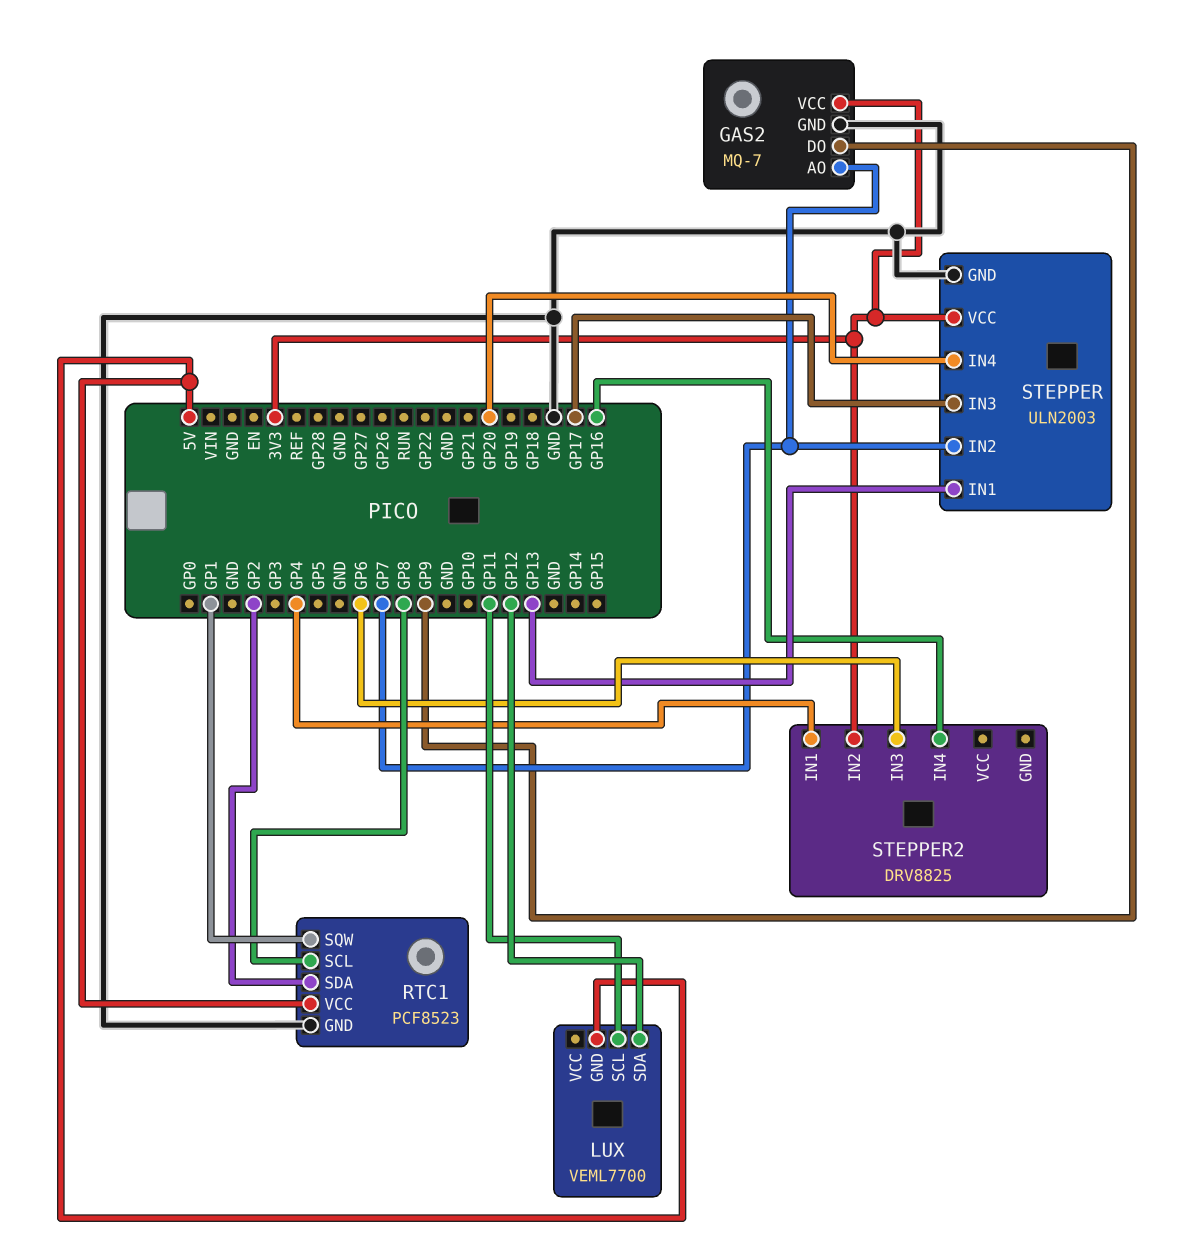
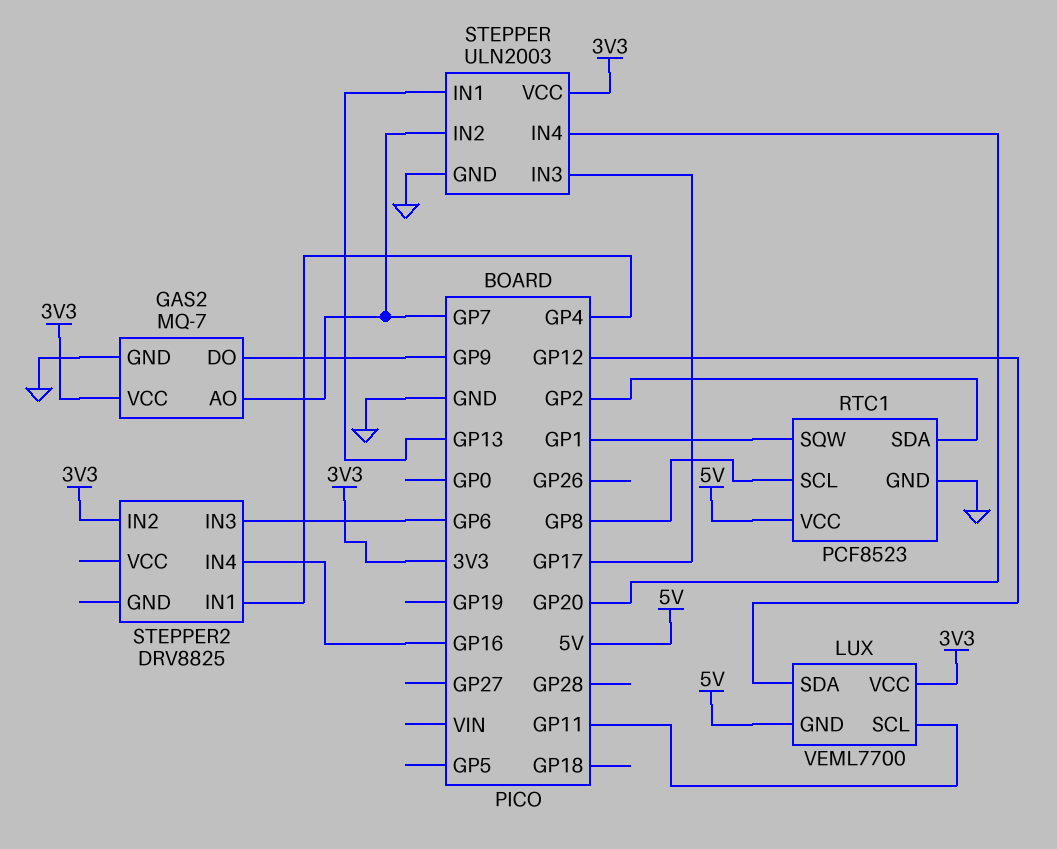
LUX pin VCC: none -> 3V3

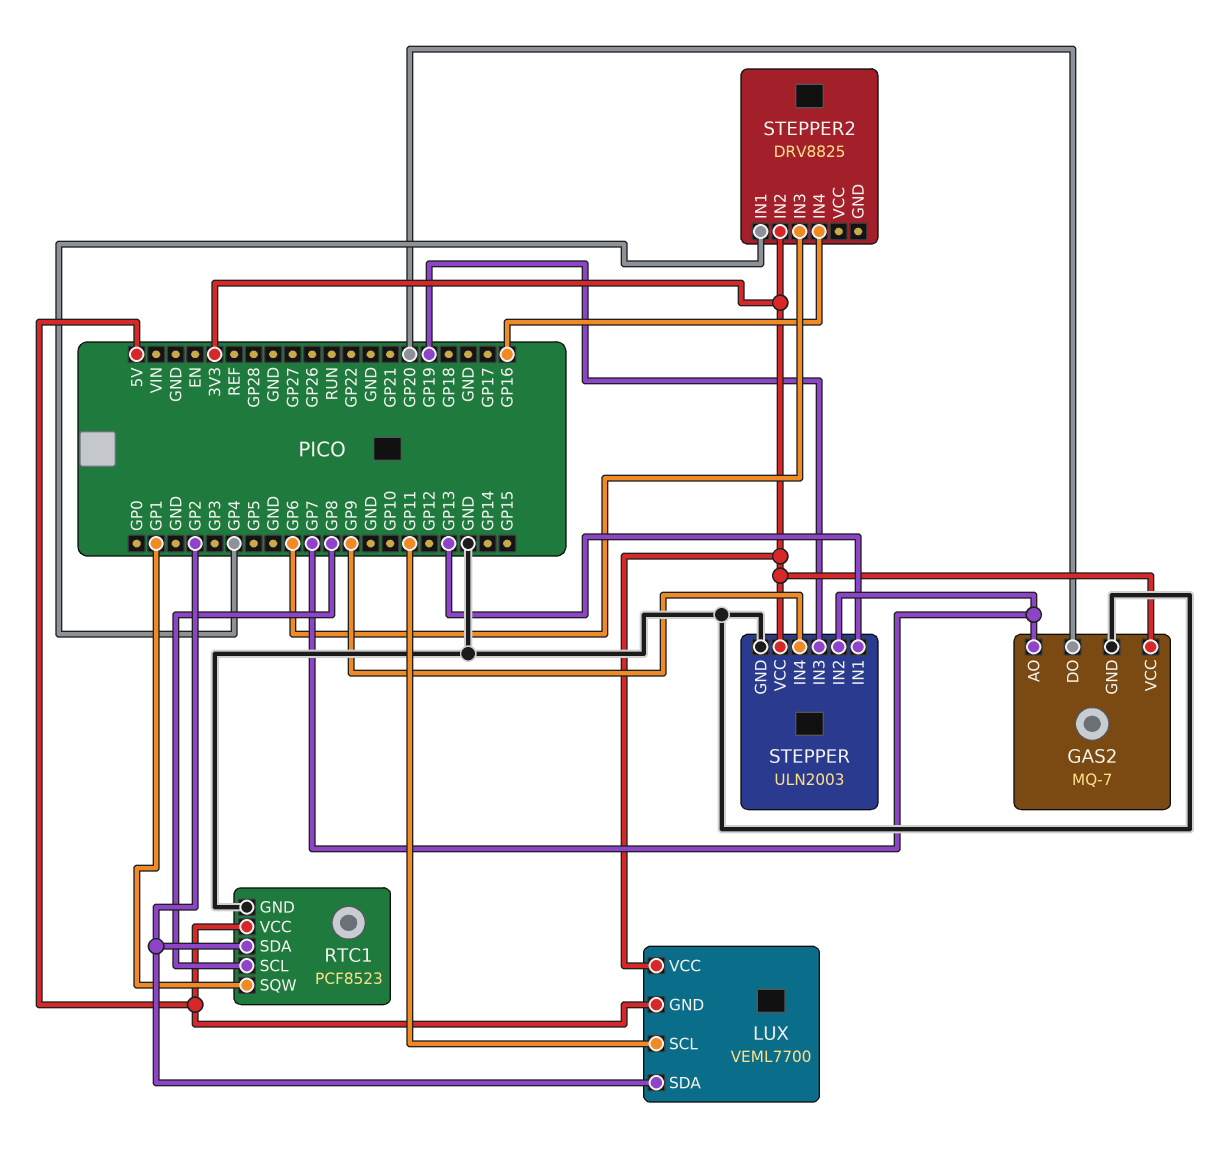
GAS2 pin DO: GP9 -> GP20
LUX pin SDA: GP12 -> GP2
STEPPER pin IN3: GP17 -> GP19
STEPPER pin IN4: GP20 -> GP9

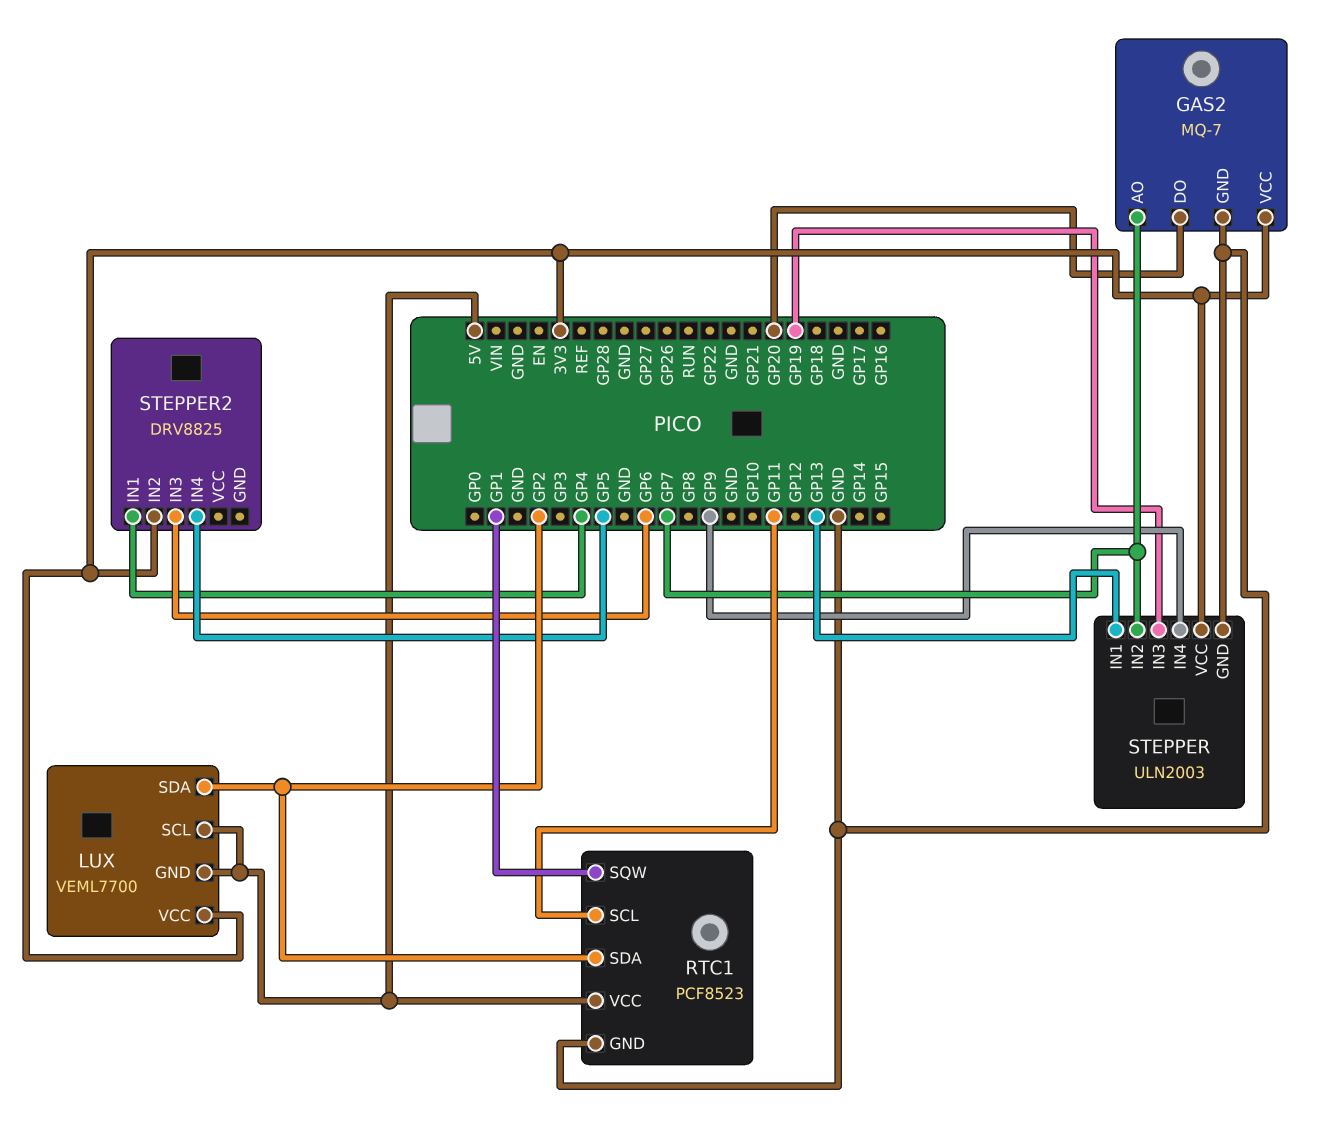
LUX pin SCL: GP11 -> 5V
RTC1 pin SCL: GP8 -> GP11
STEPPER2 pin IN4: GP16 -> GP5

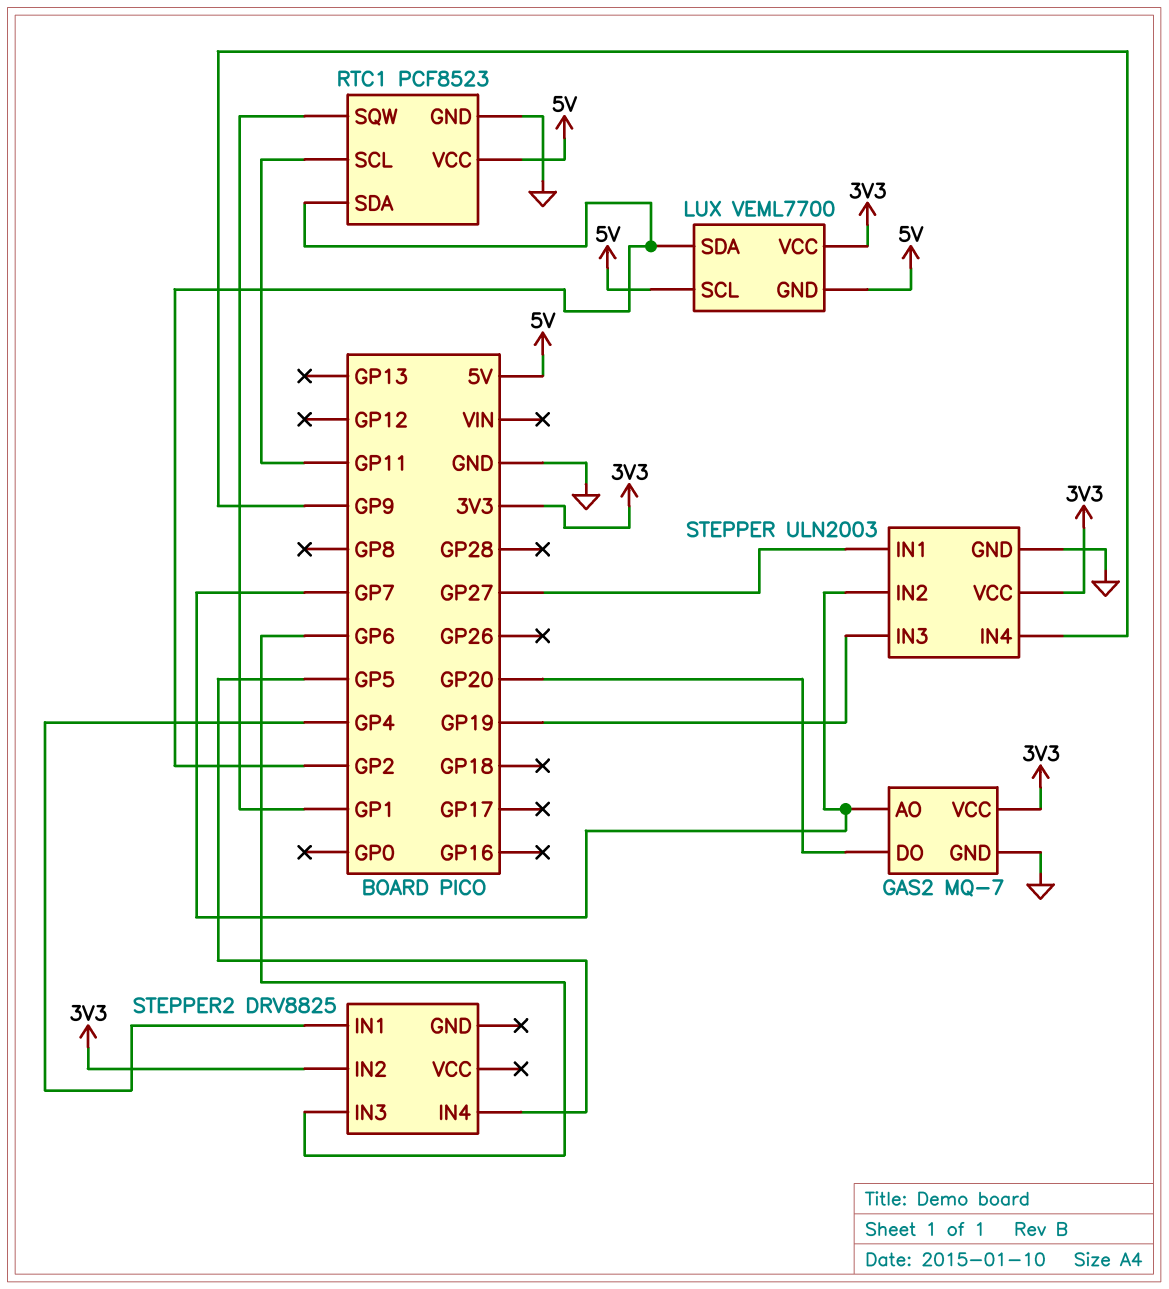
STEPPER pin IN1: GP13 -> GP27

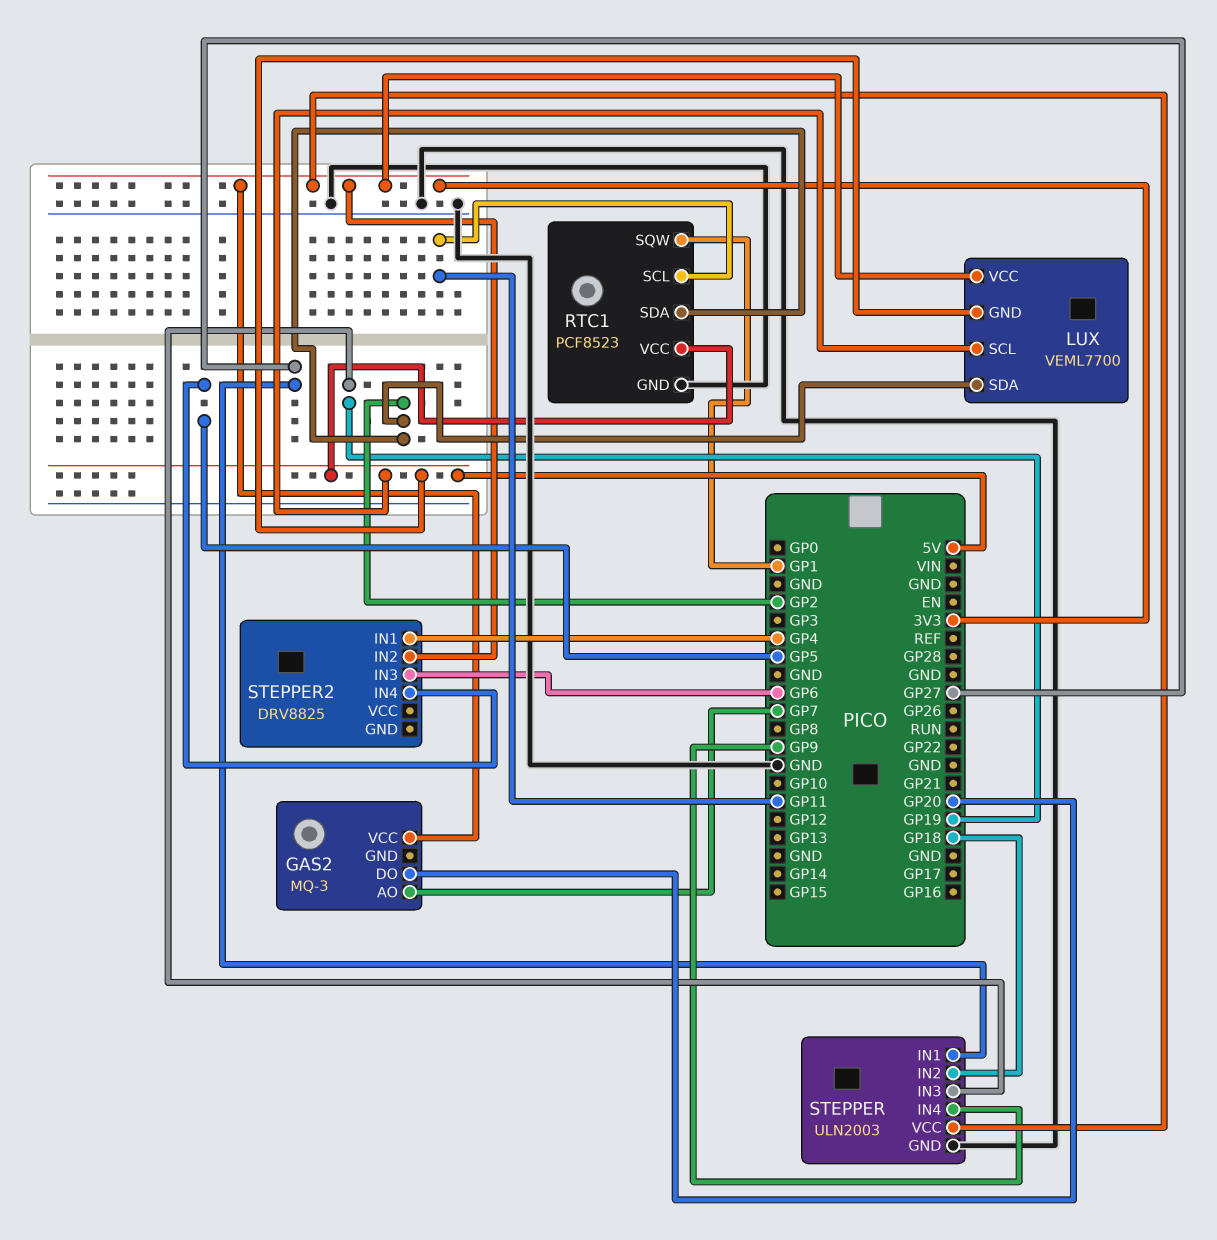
GAS2: MQ-7 -> MQ-3
GAS2 pin GND: GND -> none
STEPPER pin IN2: GP7 -> GP18

